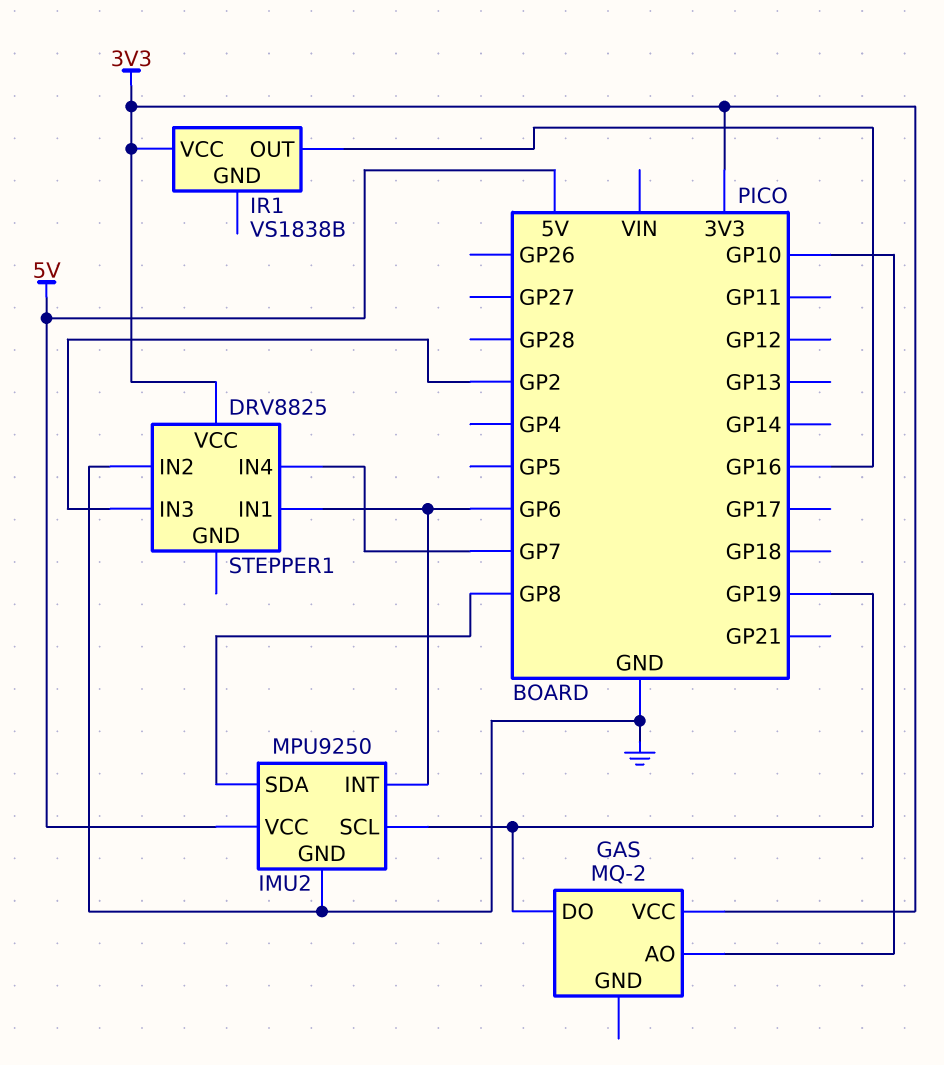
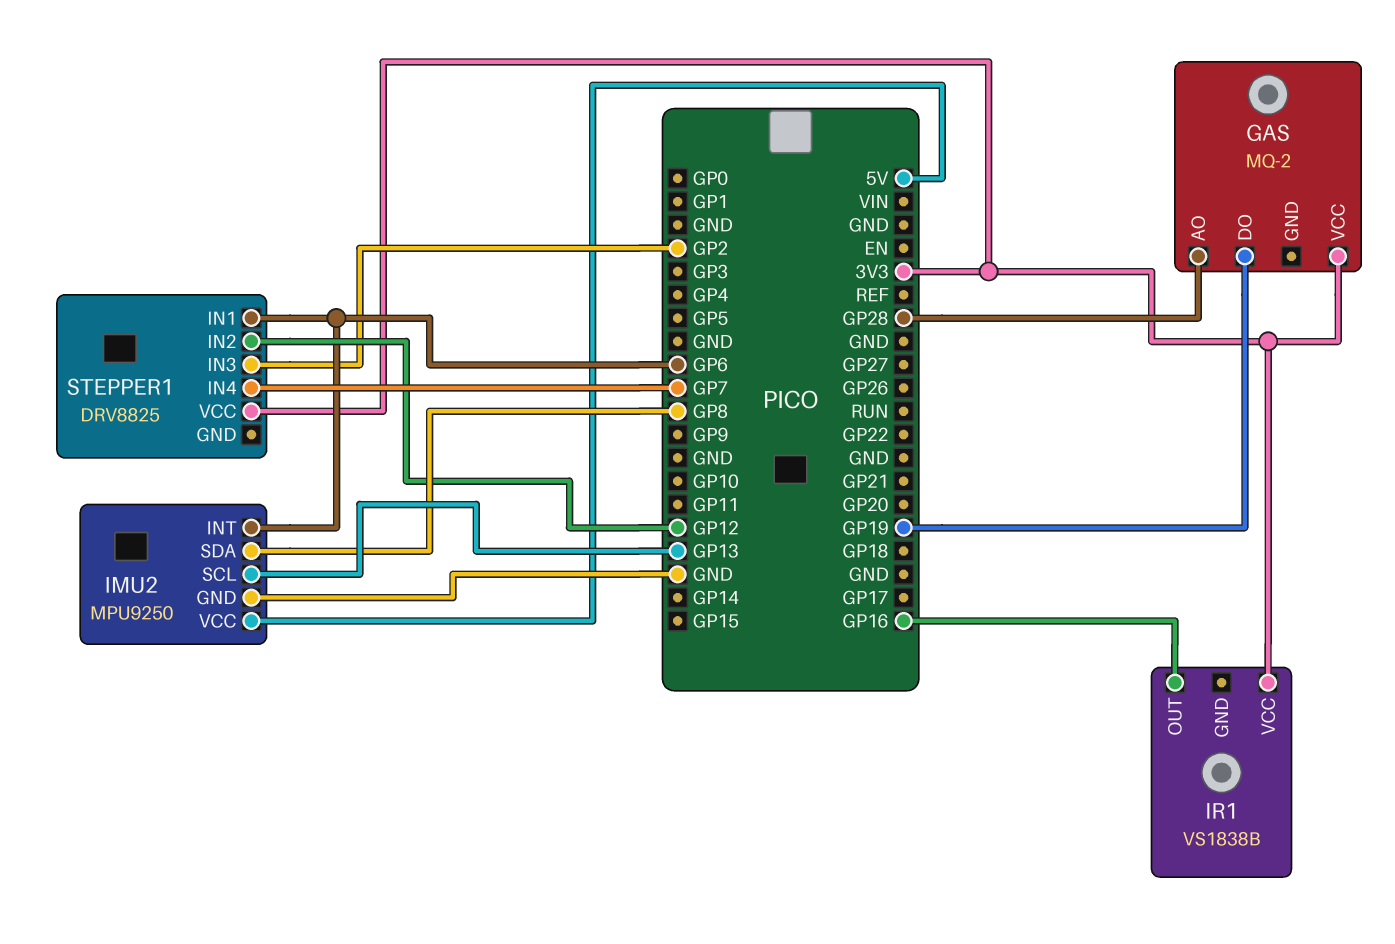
GAS pin AO: GP10 -> GP28
IMU2 pin SCL: GP19 -> GP13
STEPPER1 pin IN2: GND -> GP12

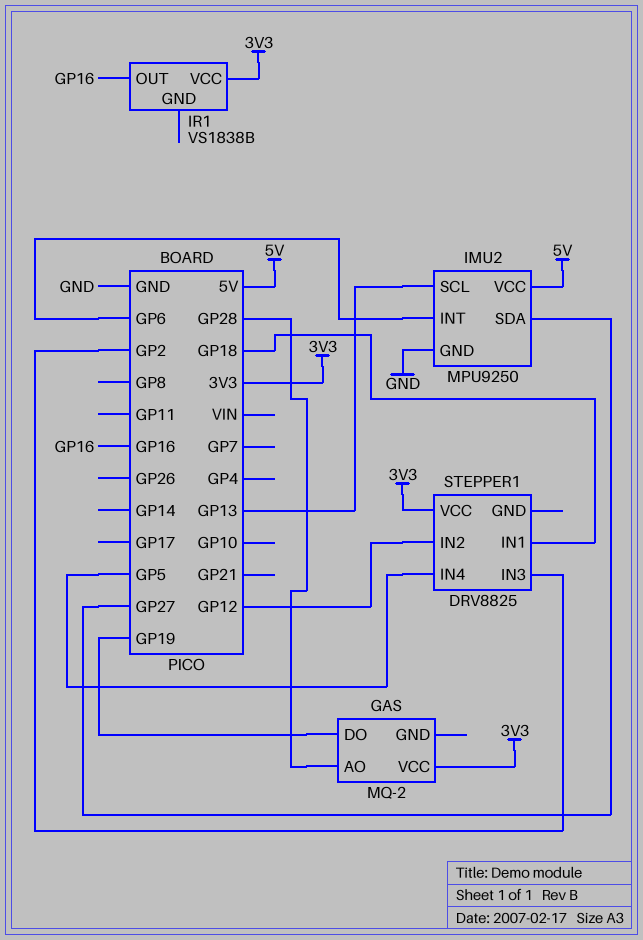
IMU2 pin SDA: GP8 -> GP27
STEPPER1 pin IN1: GP6 -> GP18
STEPPER1 pin IN4: GP7 -> GP5

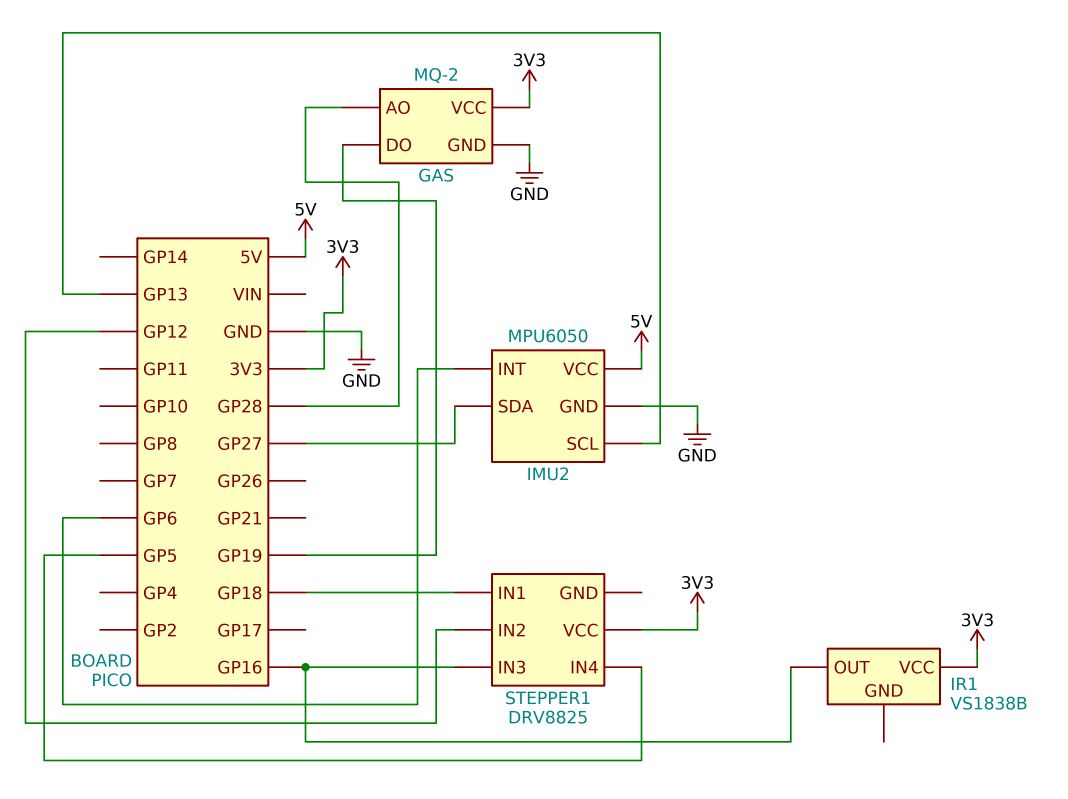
GAS pin GND: none -> GND
IMU2: MPU9250 -> MPU6050
STEPPER1 pin IN3: GP2 -> GP16

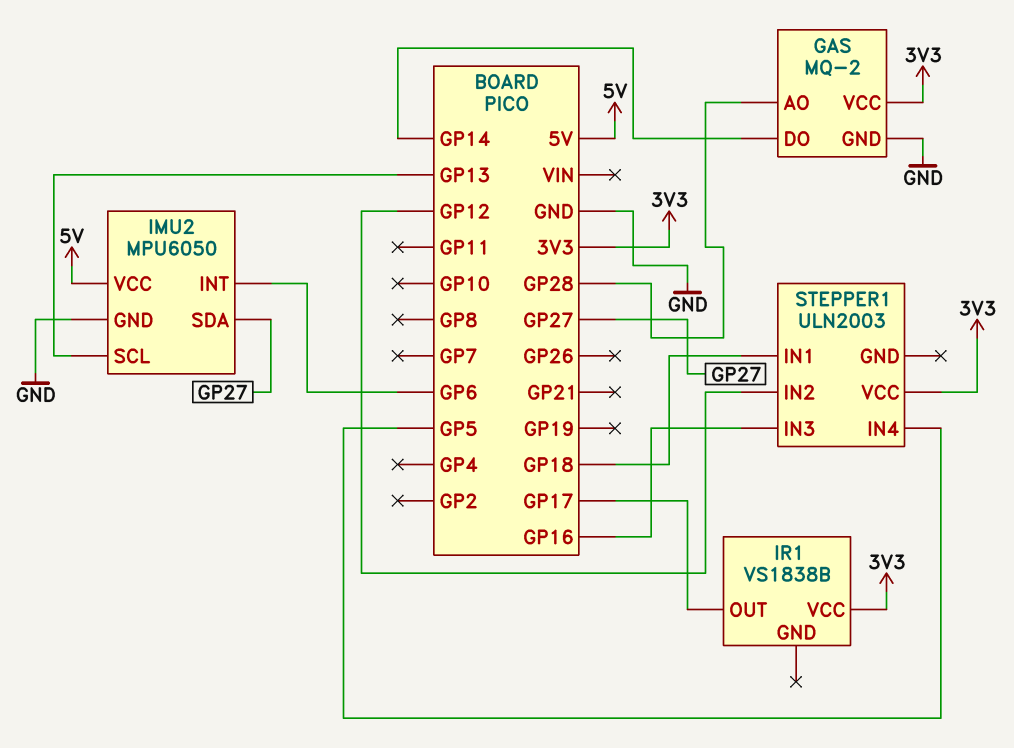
GAS pin DO: GP19 -> GP14
IR1 pin OUT: GP16 -> GP17
STEPPER1: DRV8825 -> ULN2003

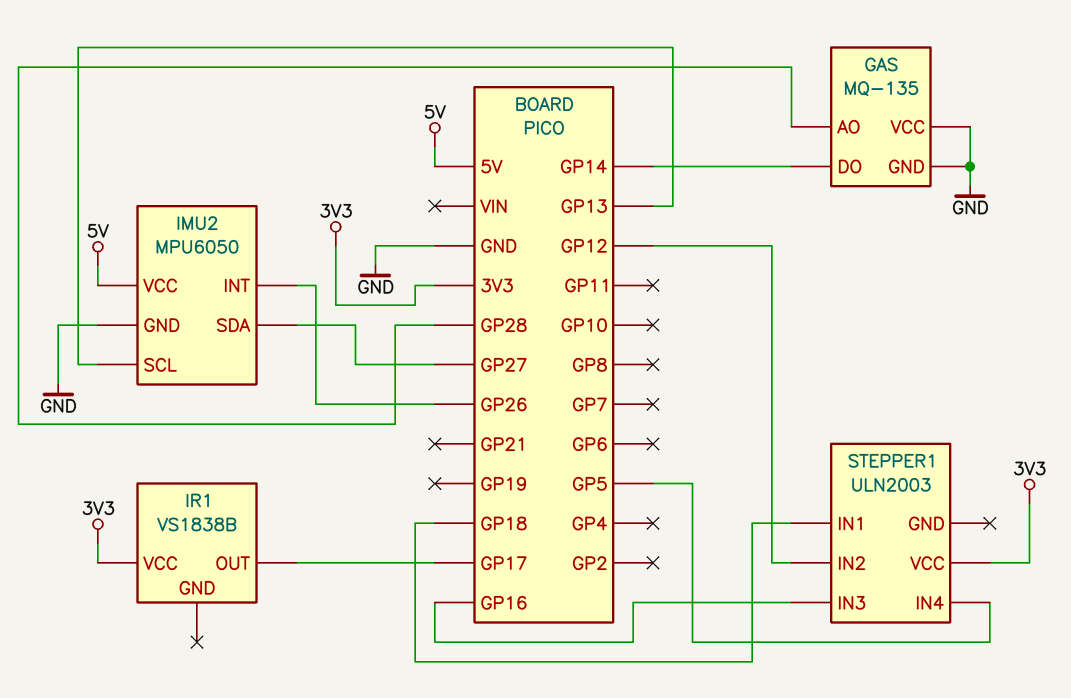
GAS: MQ-2 -> MQ-135
GAS pin VCC: 3V3 -> GND
IMU2 pin INT: GP6 -> GP26

